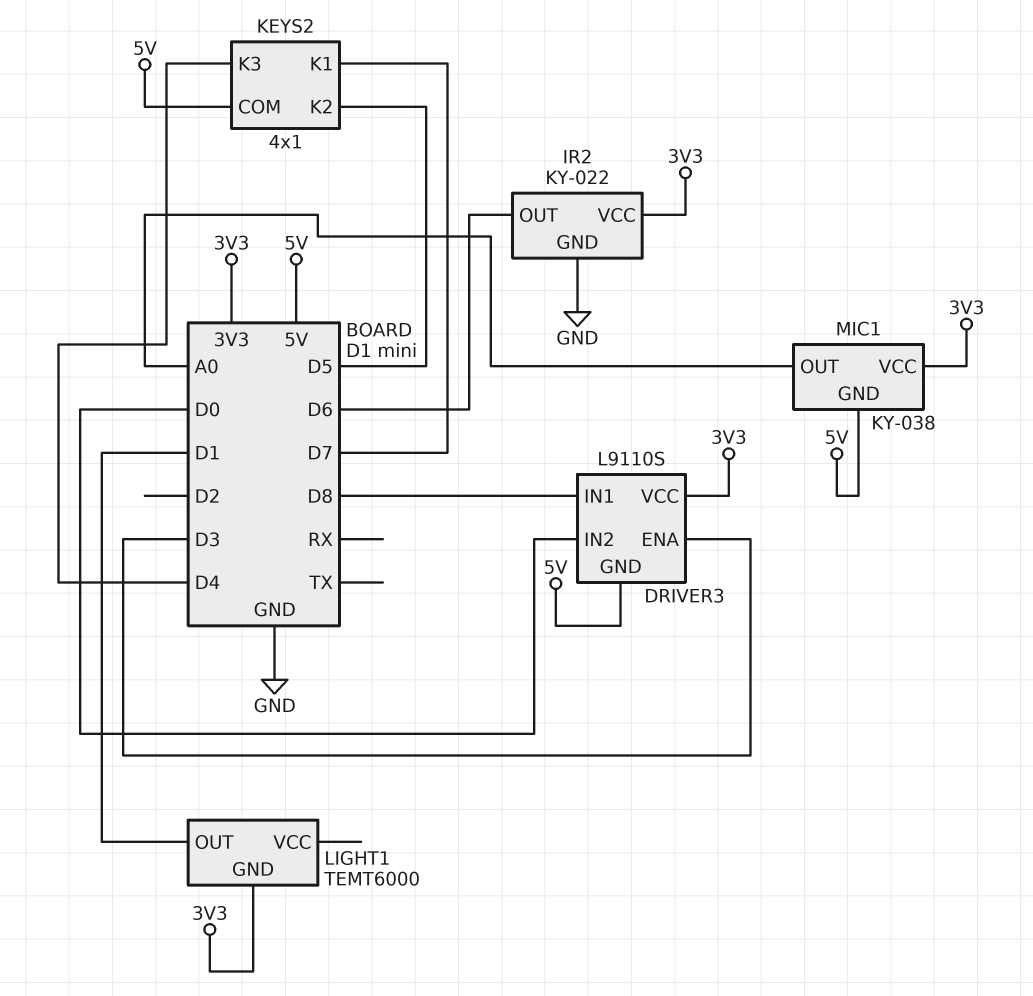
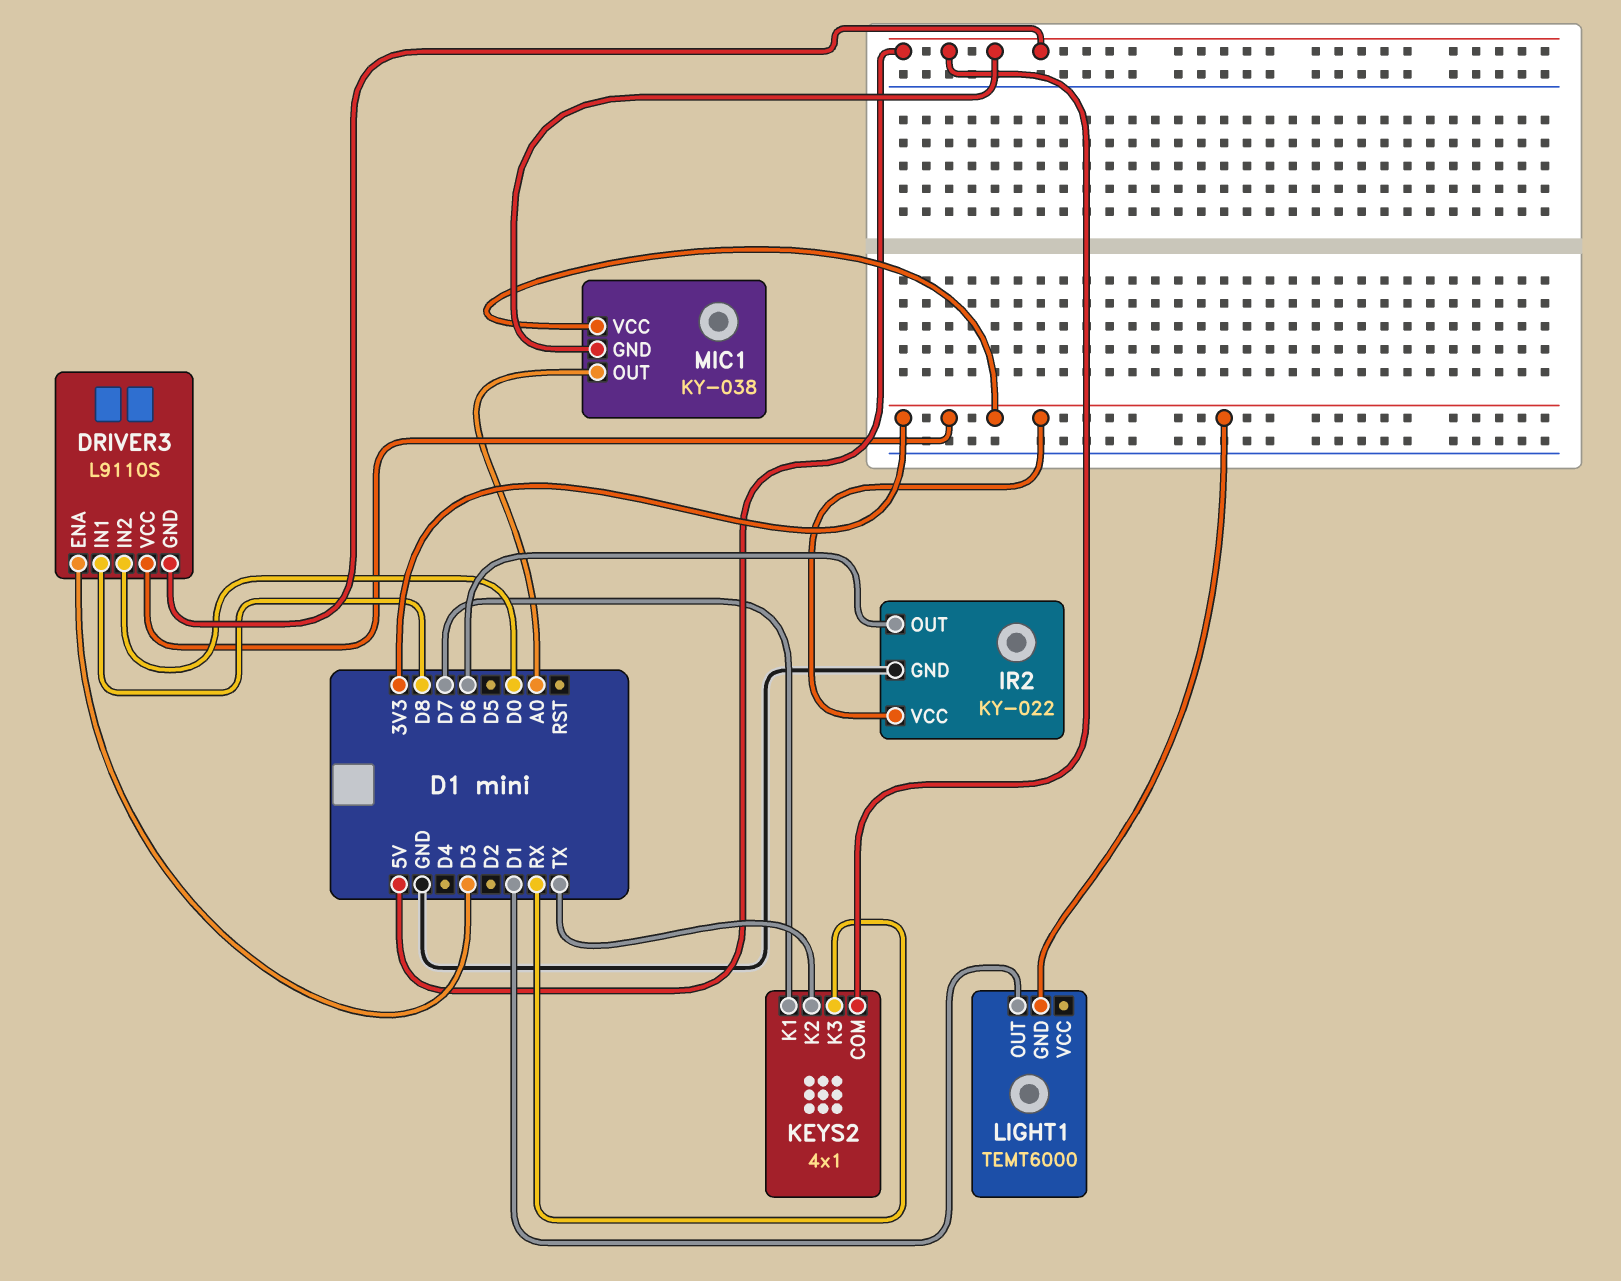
KEYS2 pin K2: D5 -> TX
KEYS2 pin K3: D4 -> RX

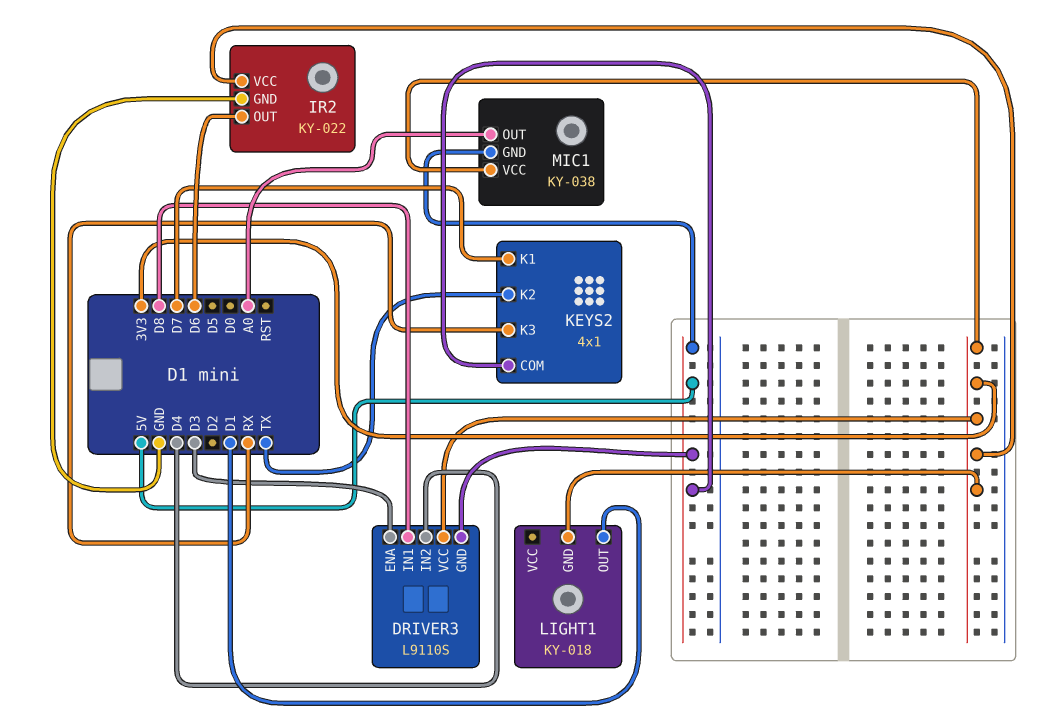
DRIVER3 pin IN2: D0 -> D4
LIGHT1: TEMT6000 -> KY-018

